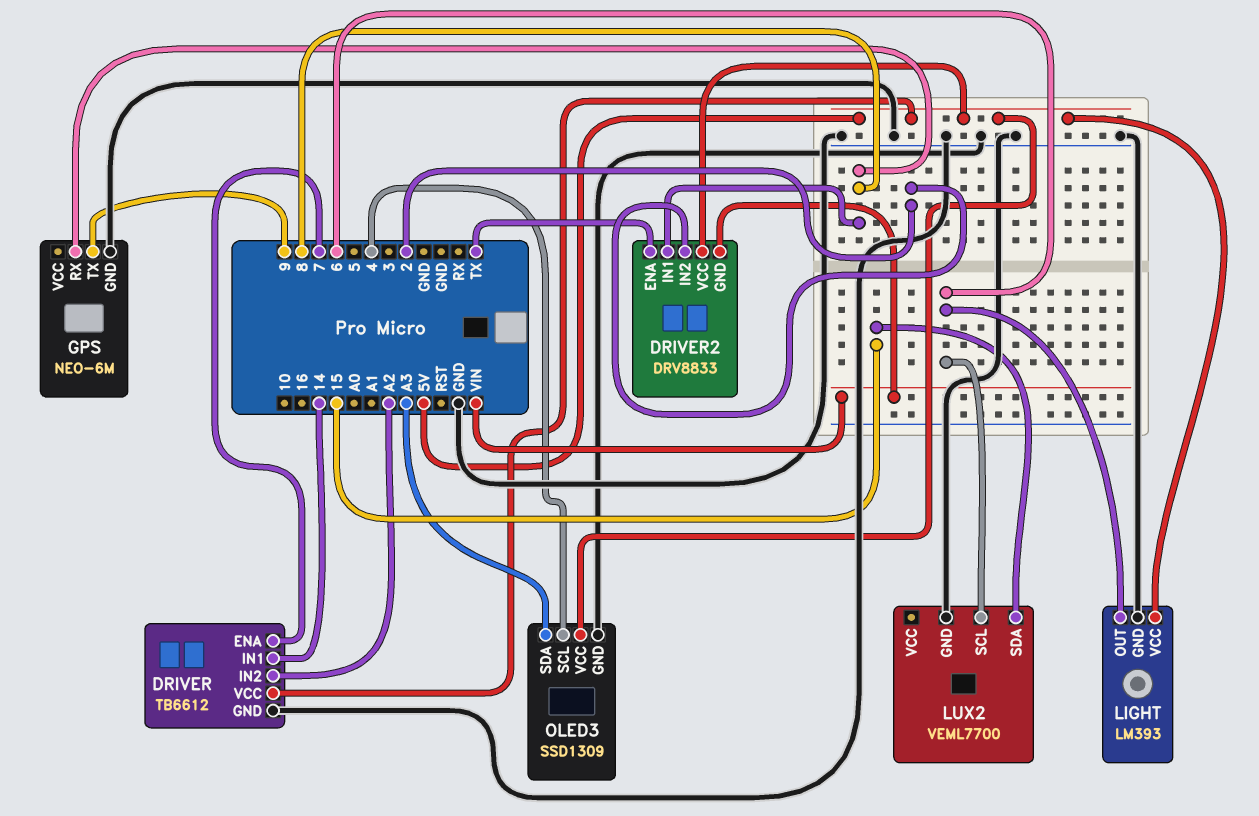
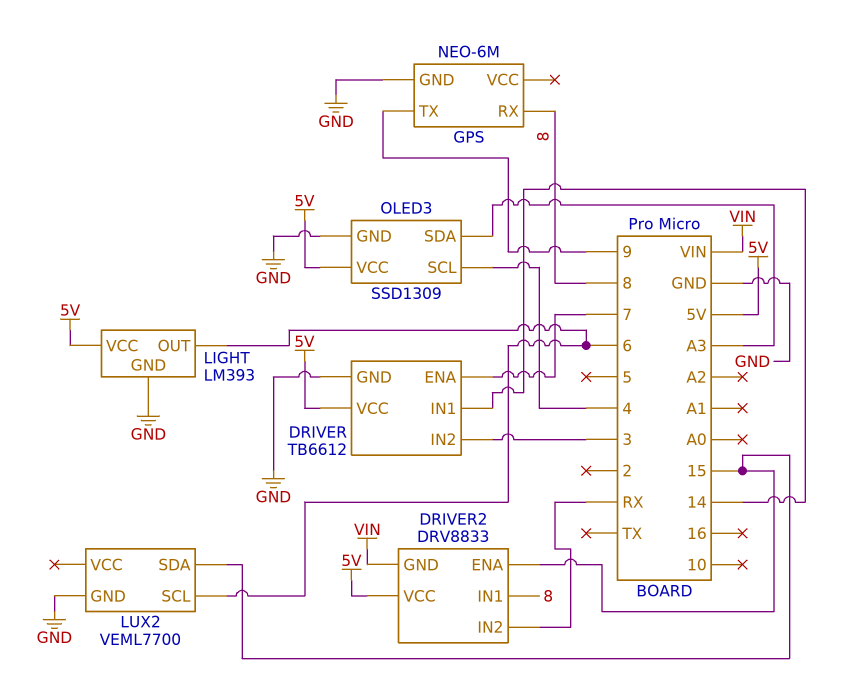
DRIVER pin IN2: A2 -> 3
DRIVER2 pin ENA: TX -> 15
DRIVER2 pin IN2: 2 -> RX

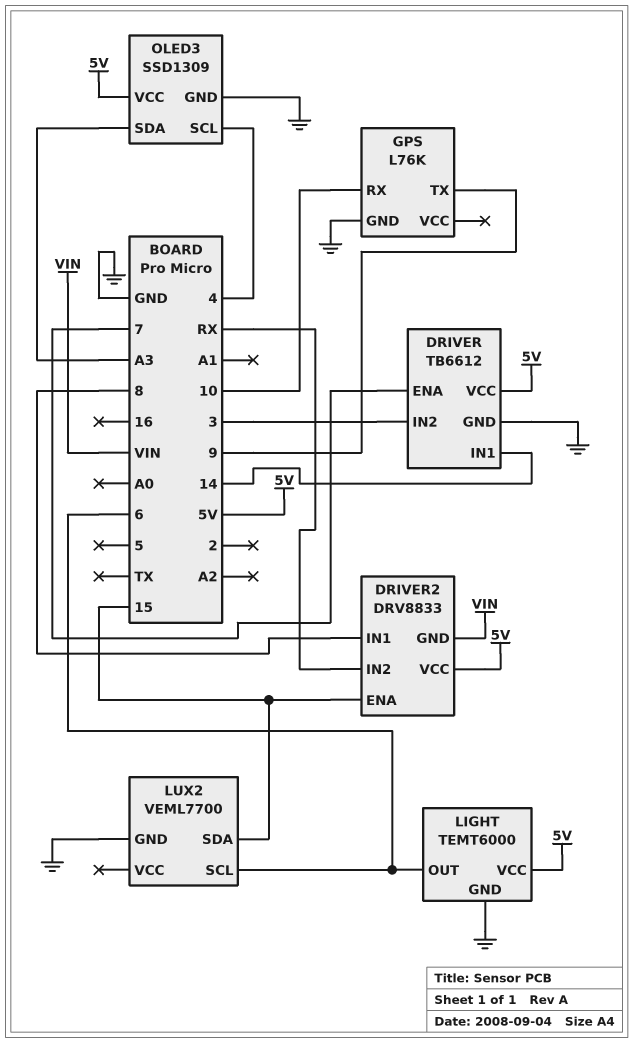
GPS: NEO-6M -> L76K
GPS pin RX: 8 -> 10
LIGHT: LM393 -> TEMT6000

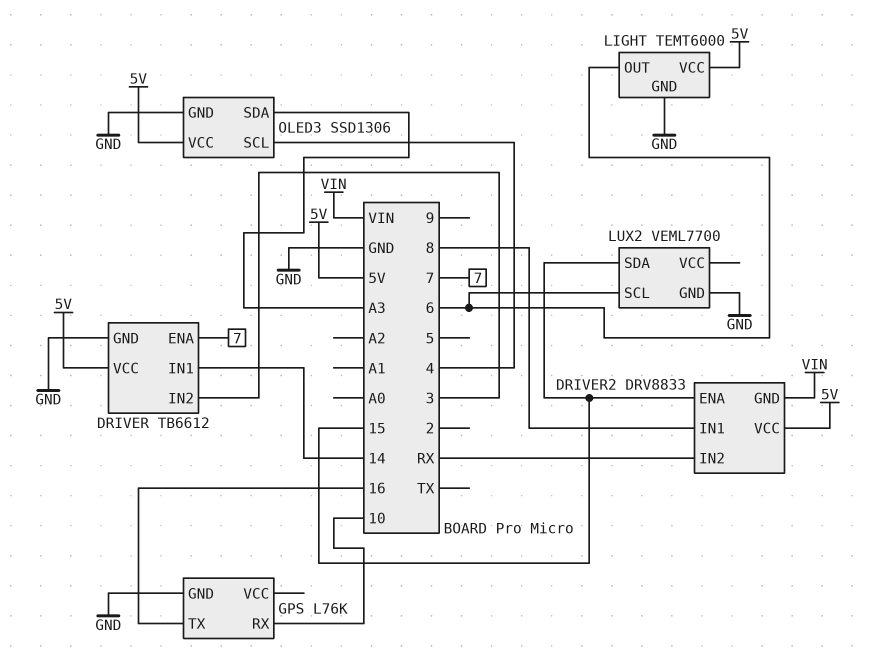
GPS pin TX: 9 -> 16
OLED3: SSD1309 -> SSD1306

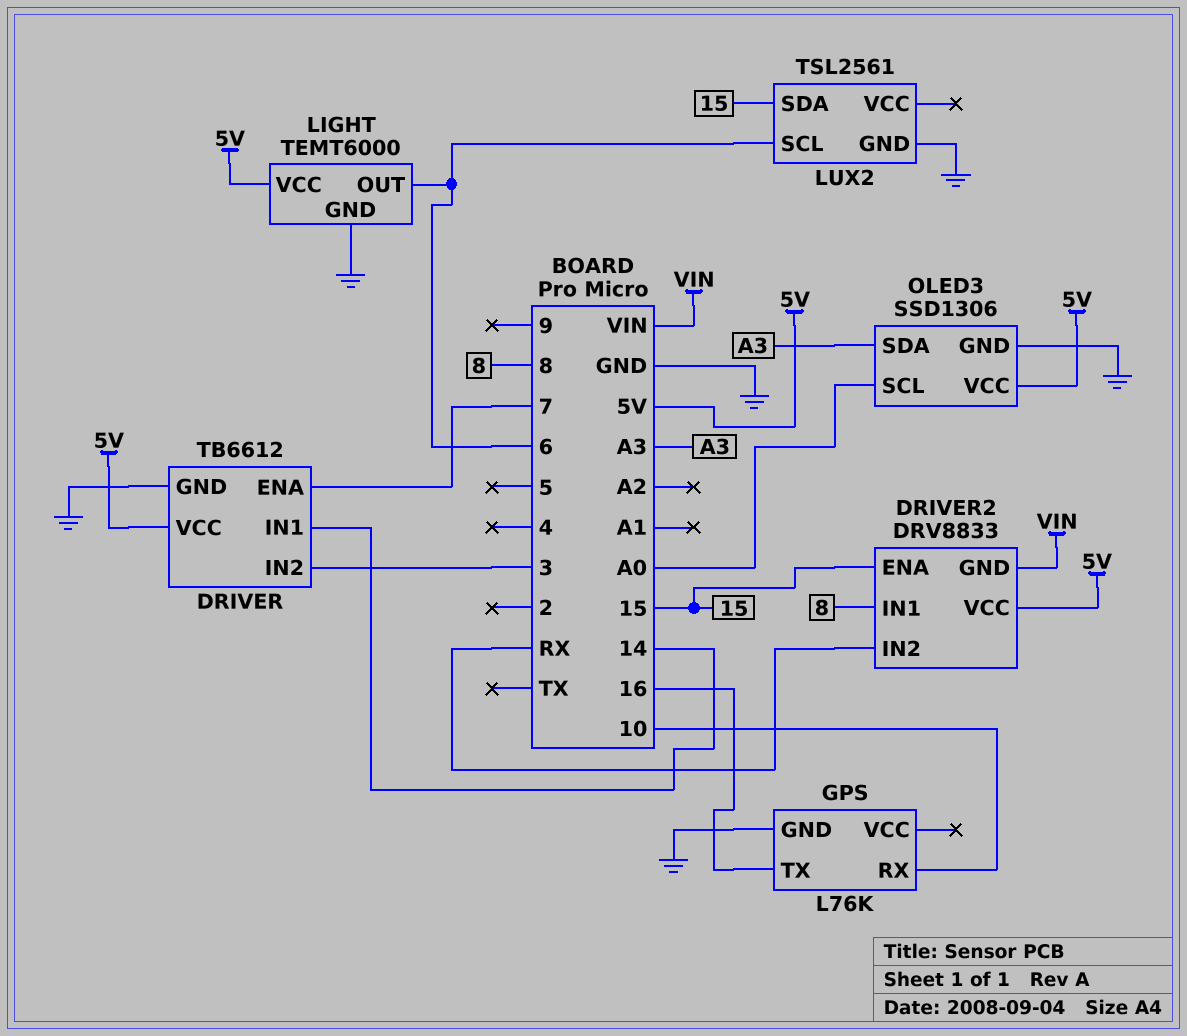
LUX2: VEML7700 -> TSL2561
OLED3 pin SCL: 4 -> A0

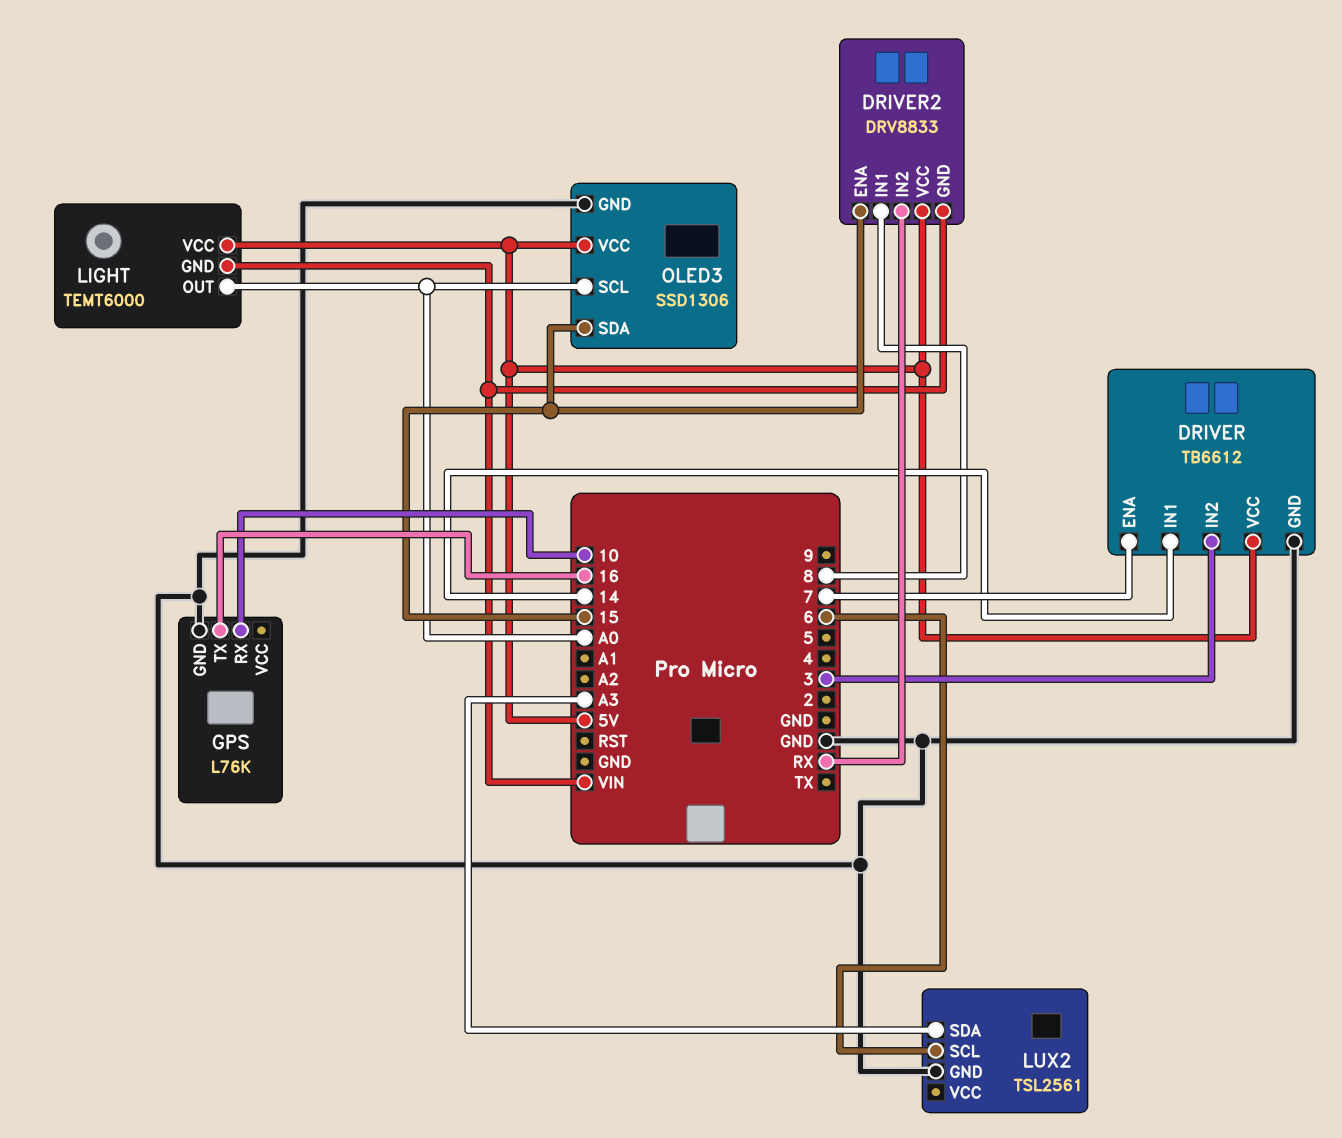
LIGHT pin GND: GND -> VIN
LIGHT pin OUT: 6 -> A0
LUX2 pin SDA: 15 -> A3
OLED3 pin SDA: A3 -> 15

